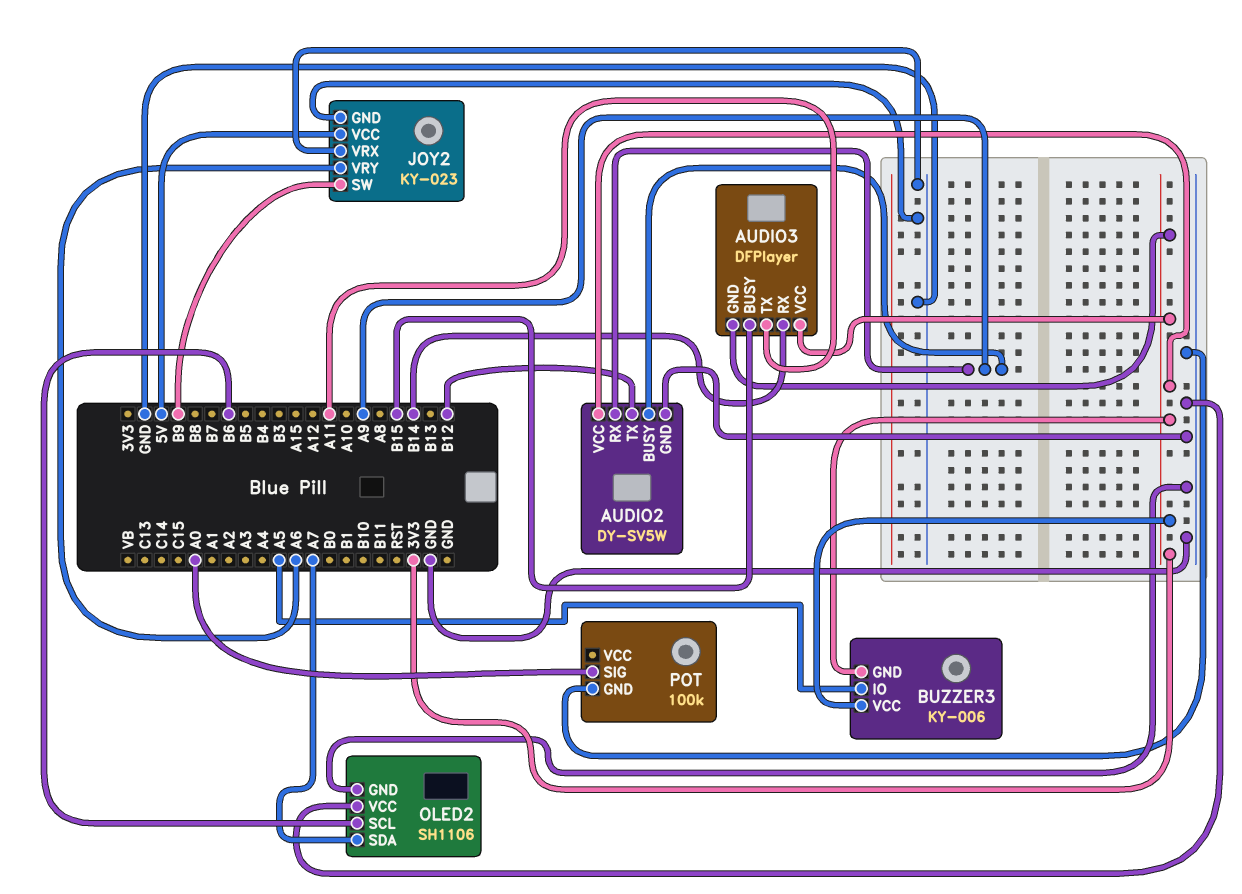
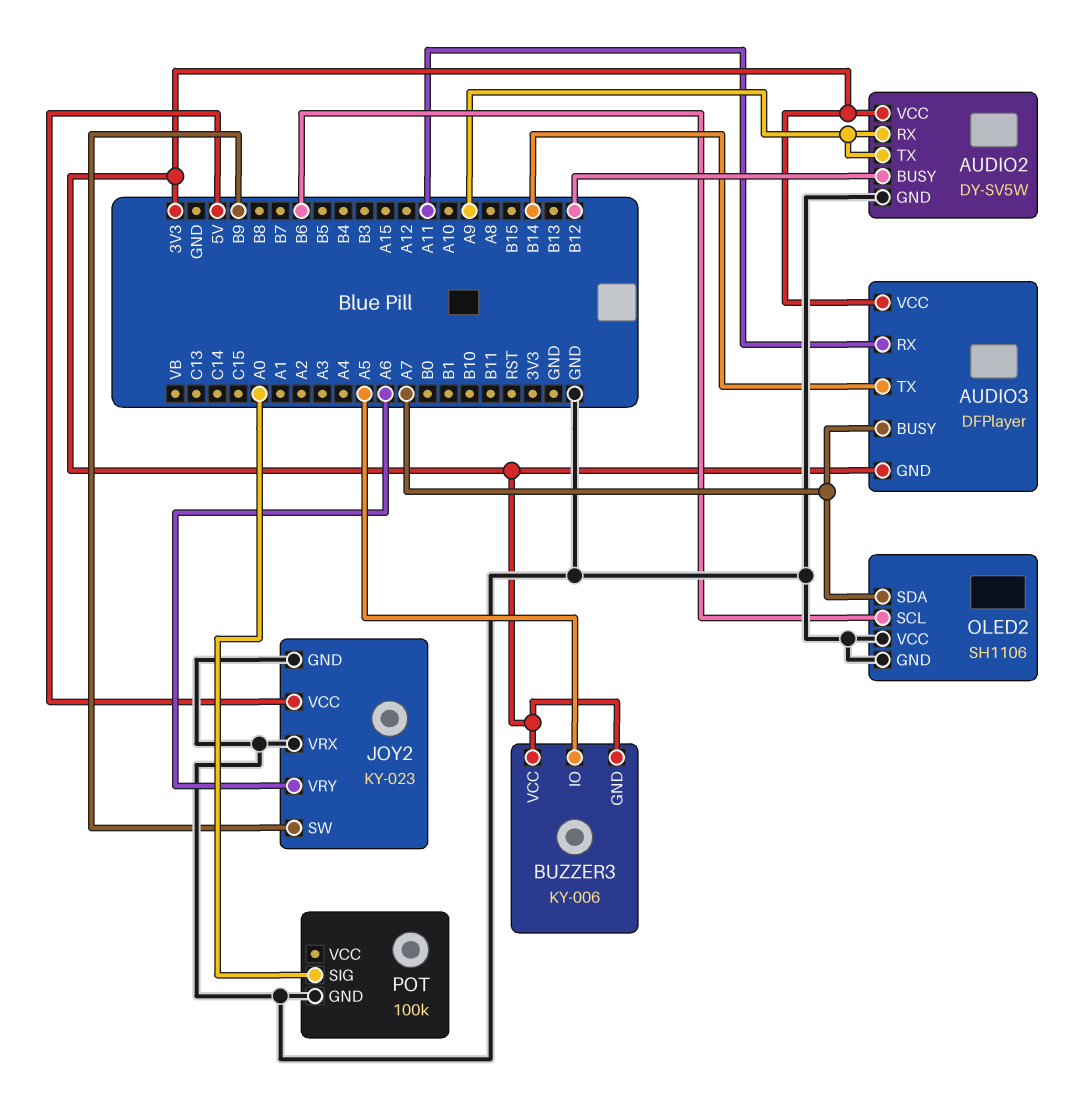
AUDIO2 pin BUSY: A9 -> B12
AUDIO2 pin TX: B12 -> A9
AUDIO3 pin BUSY: B15 -> A7
AUDIO3 pin RX: B14 -> A11
AUDIO3 pin TX: A11 -> B14

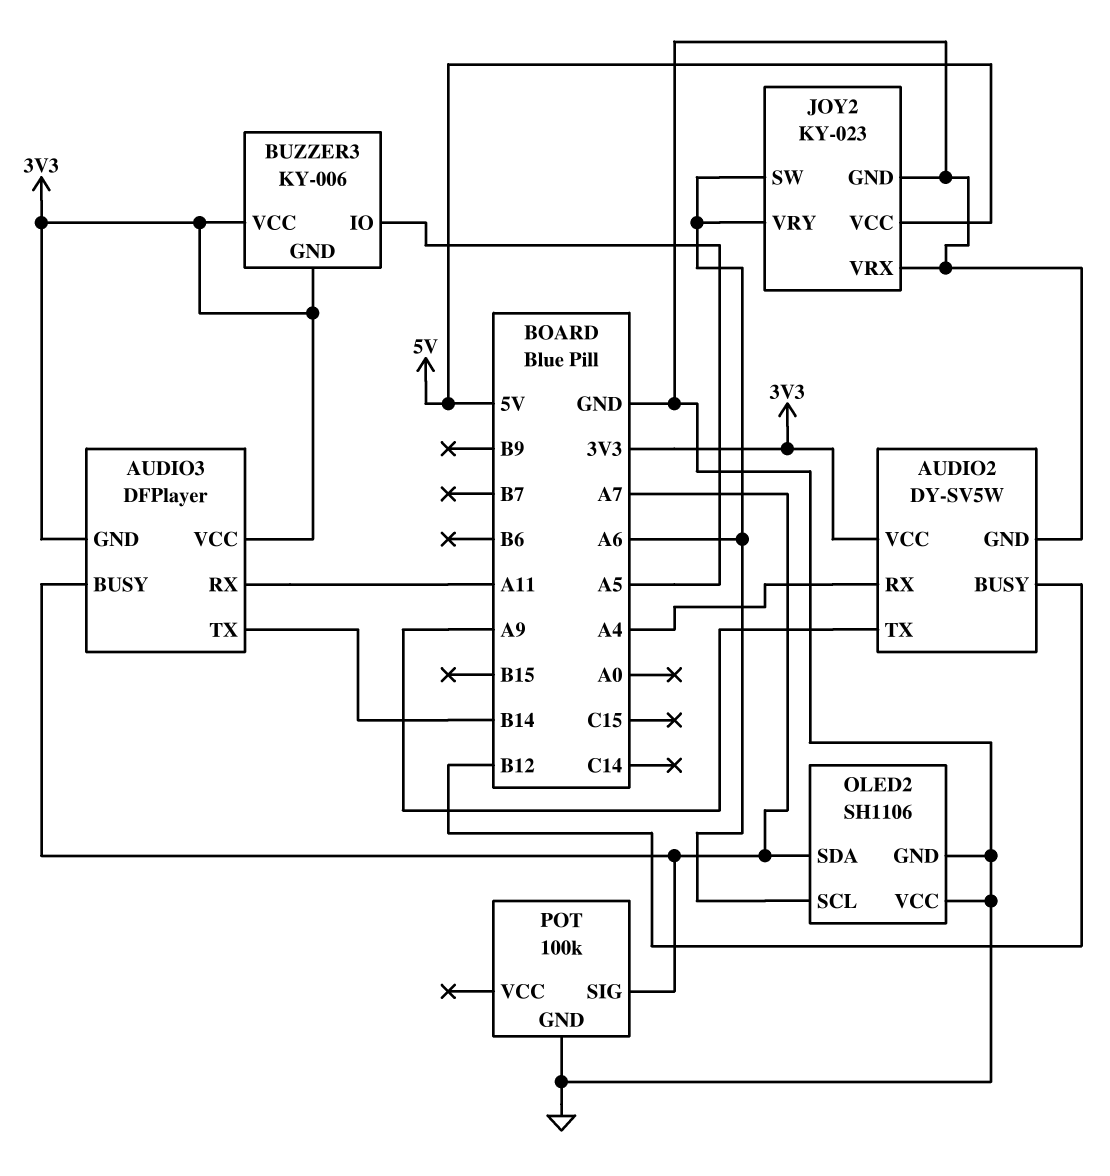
AUDIO2 pin RX: A9 -> A4
JOY2 pin SW: B9 -> A6
OLED2 pin SCL: B6 -> A6
POT pin SIG: A0 -> A7

